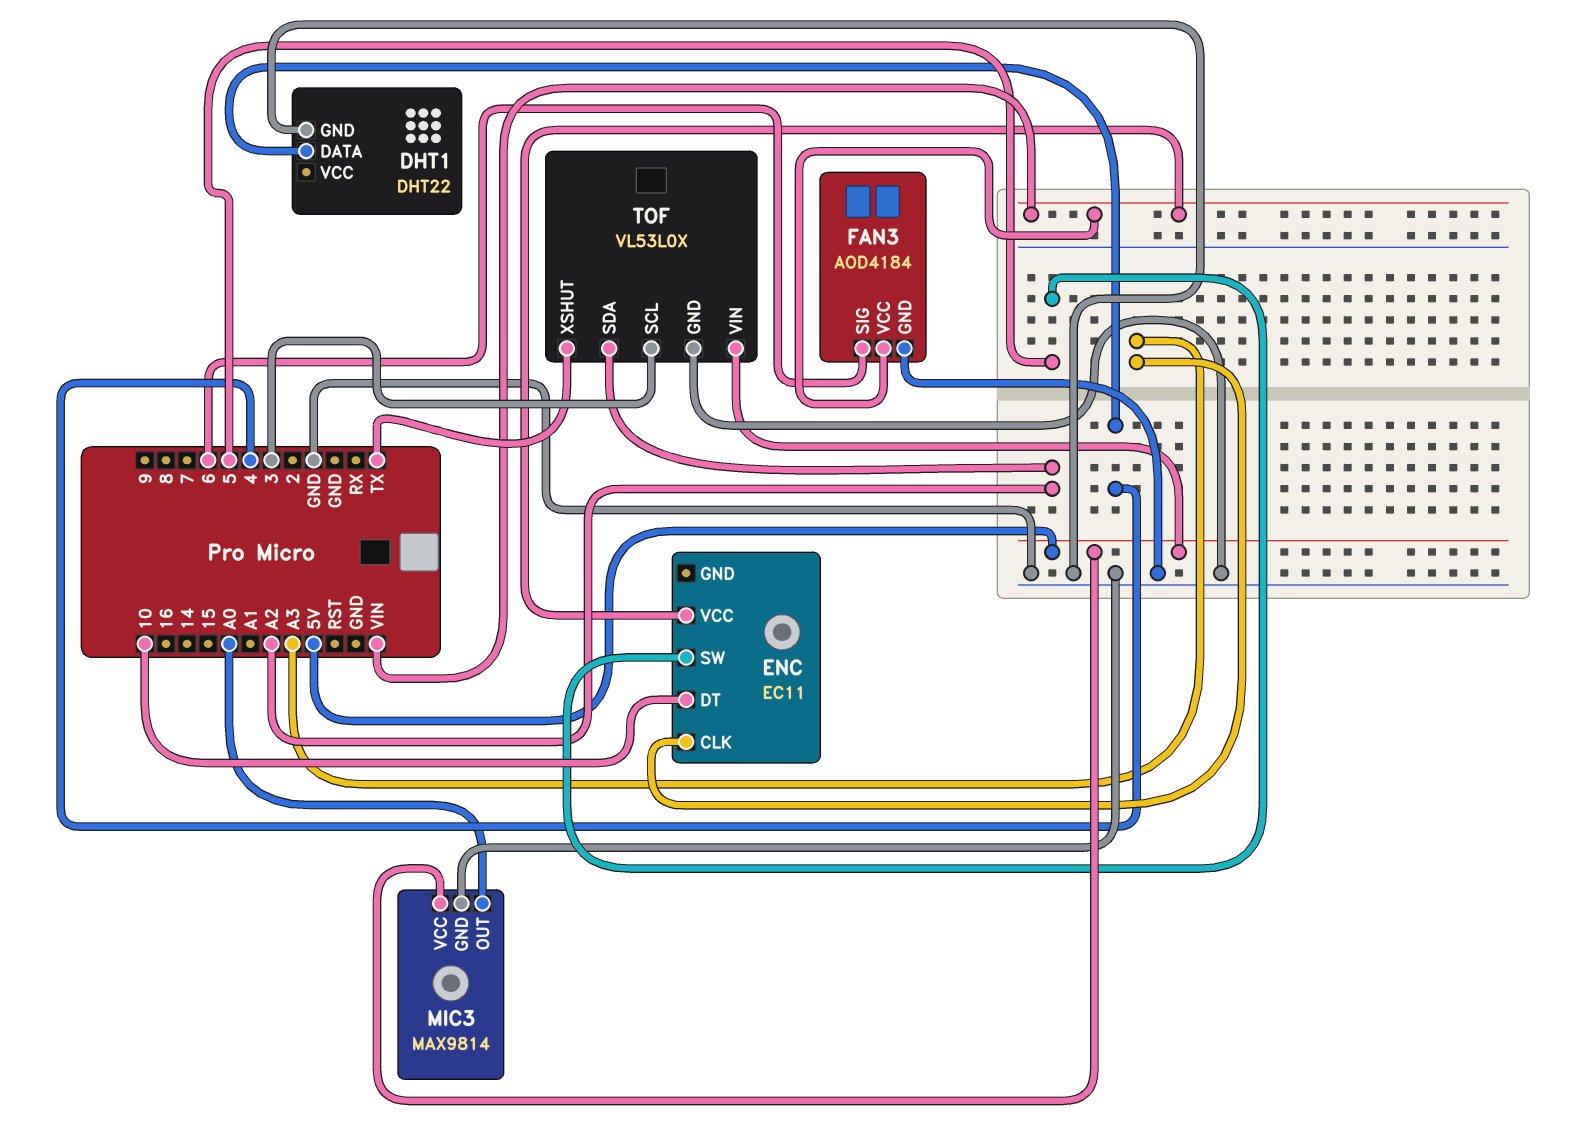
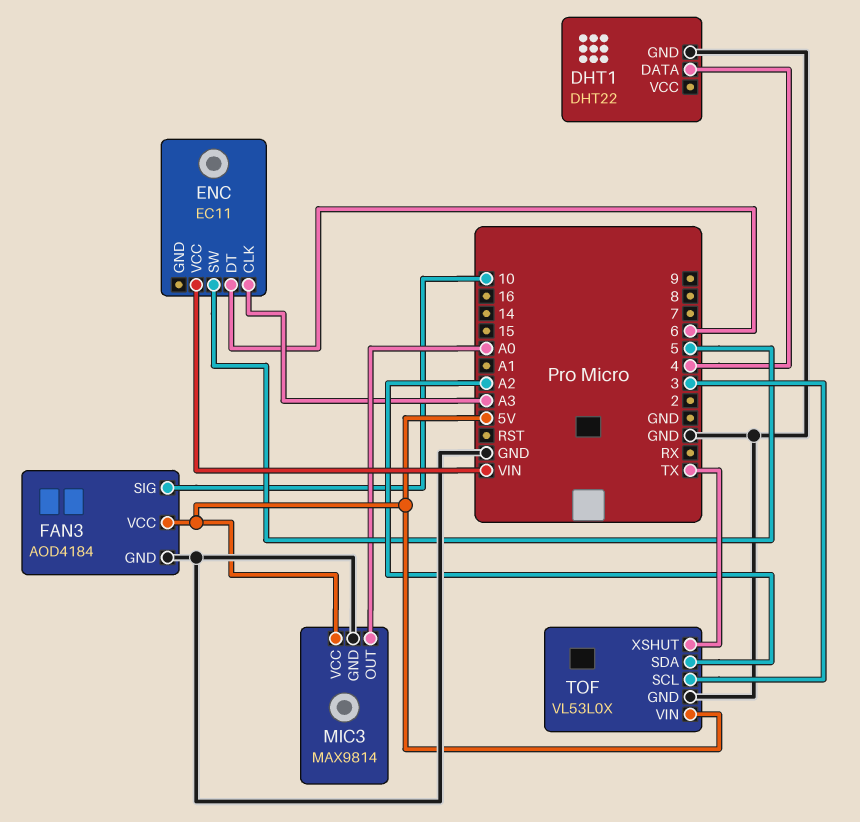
ENC pin DT: 10 -> 6
FAN3 pin SIG: 6 -> 10
FAN3 pin VCC: VIN -> 5V

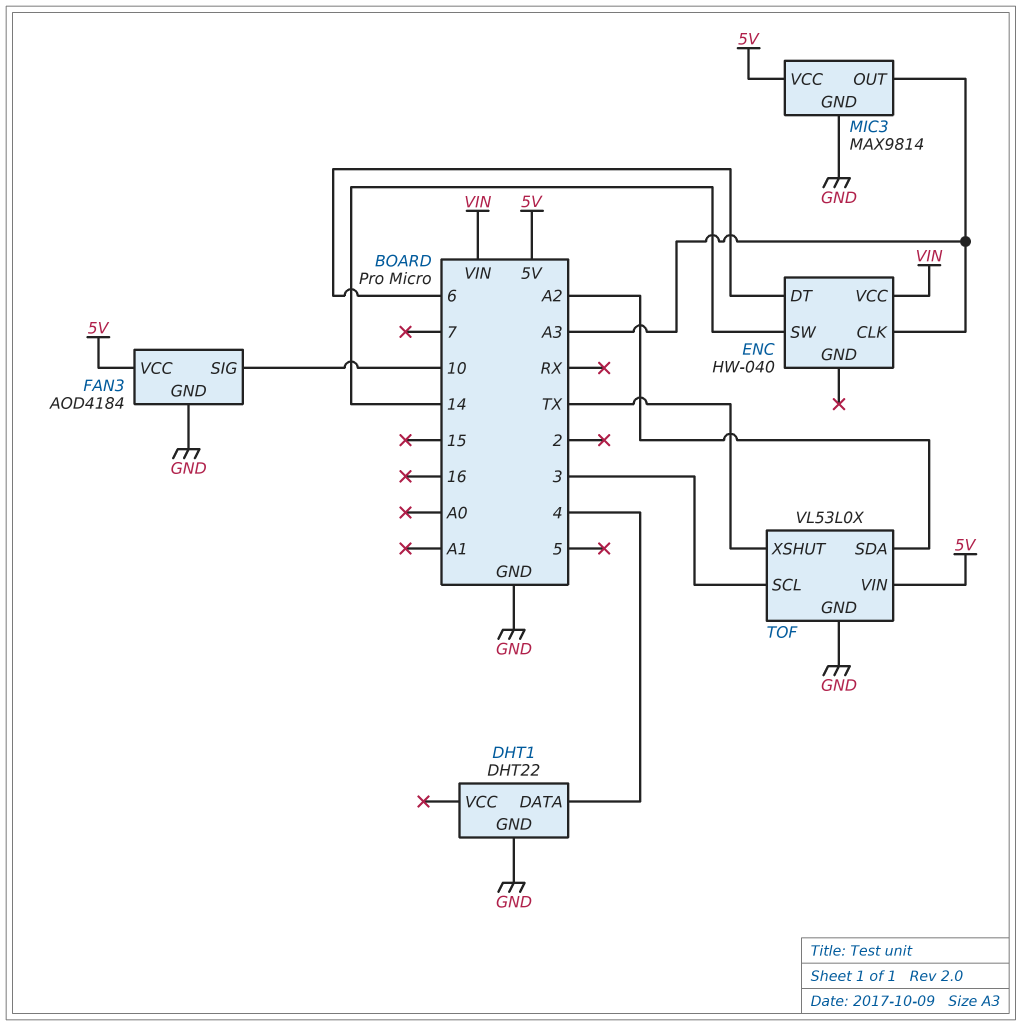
ENC: EC11 -> HW-040
ENC pin SW: 5 -> 14
MIC3 pin OUT: A0 -> A3

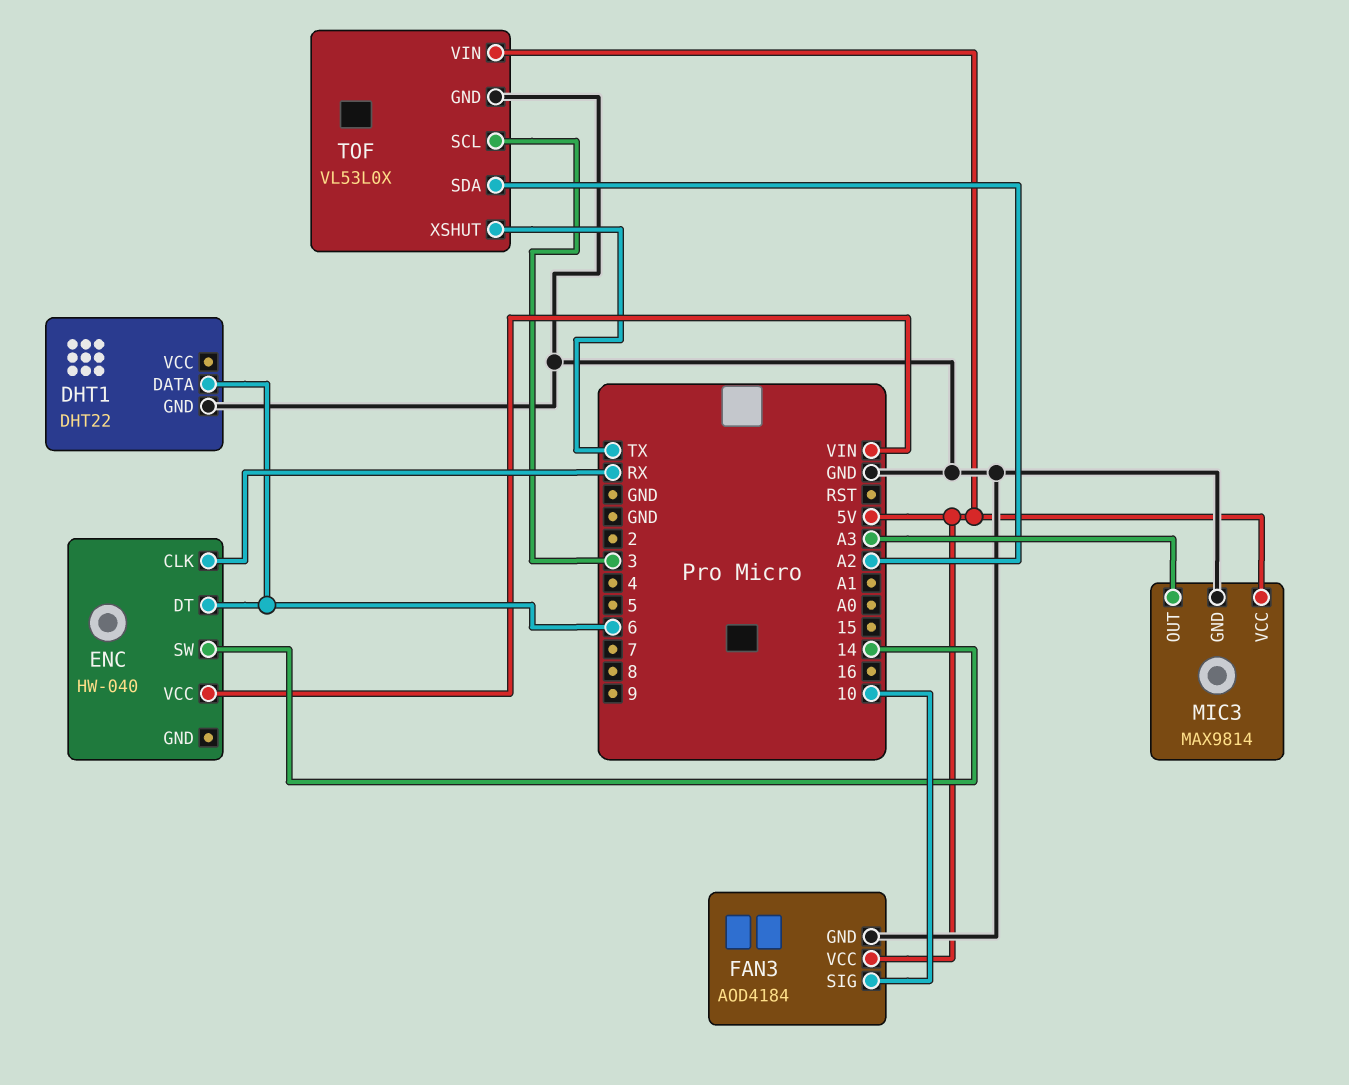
DHT1 pin DATA: 4 -> 6
ENC pin CLK: A3 -> RX

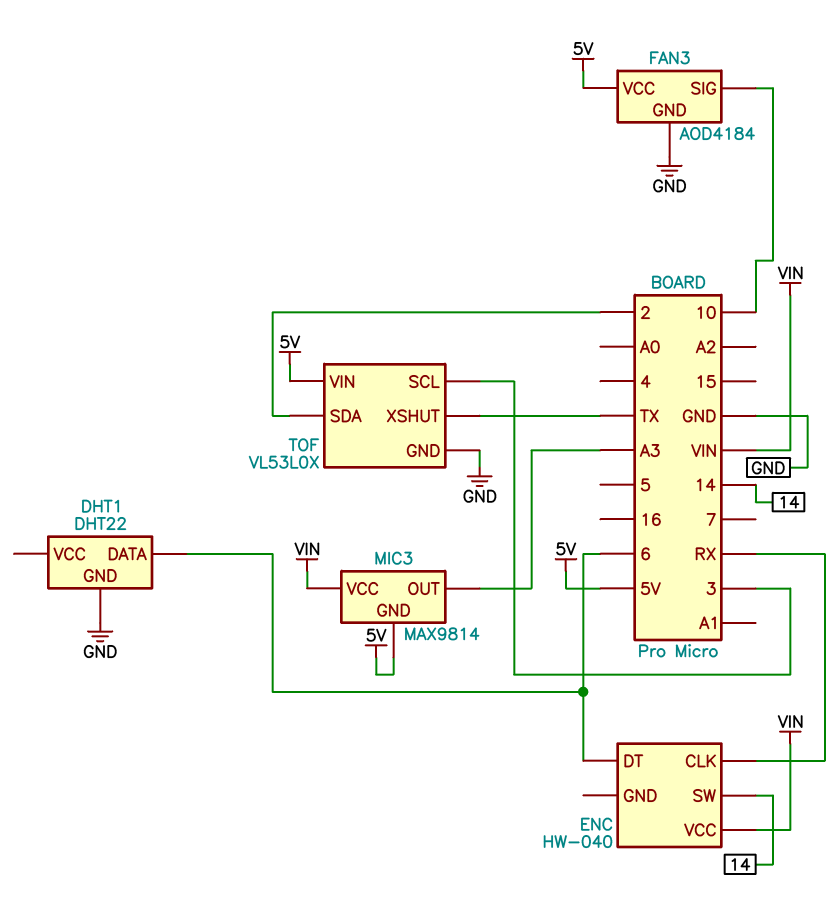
MIC3 pin GND: GND -> 5V
MIC3 pin VCC: 5V -> VIN
TOF pin SDA: A2 -> 2

